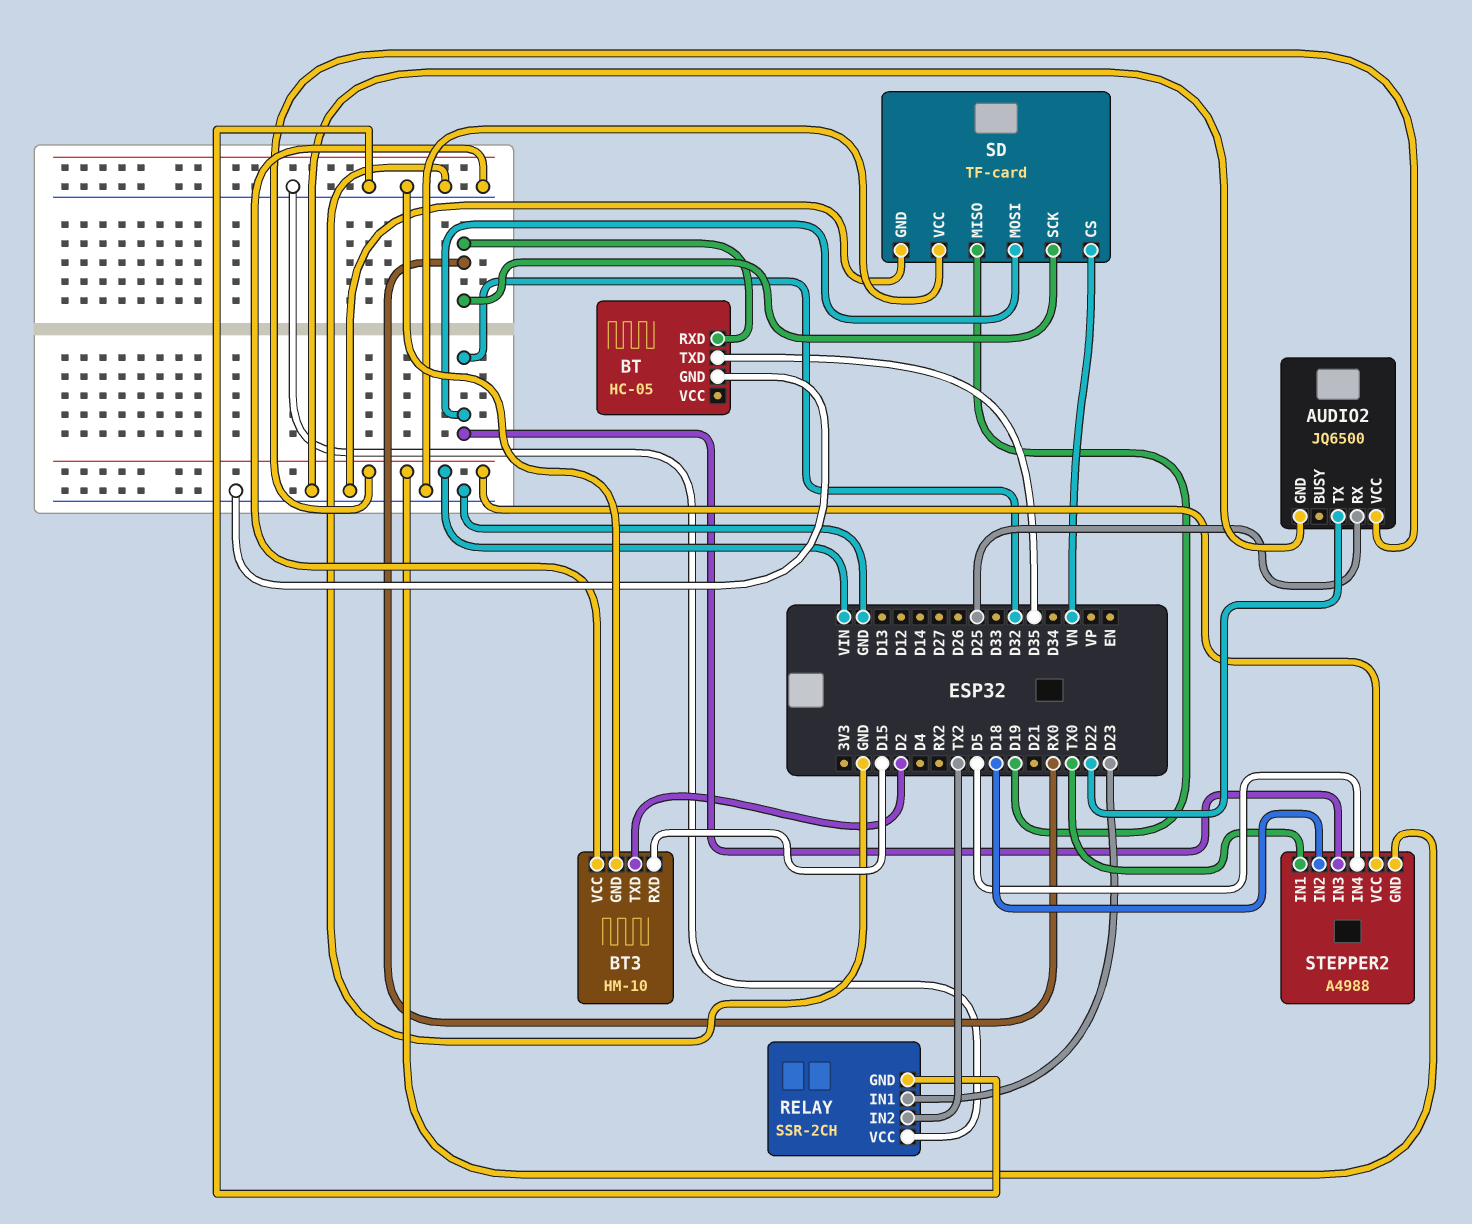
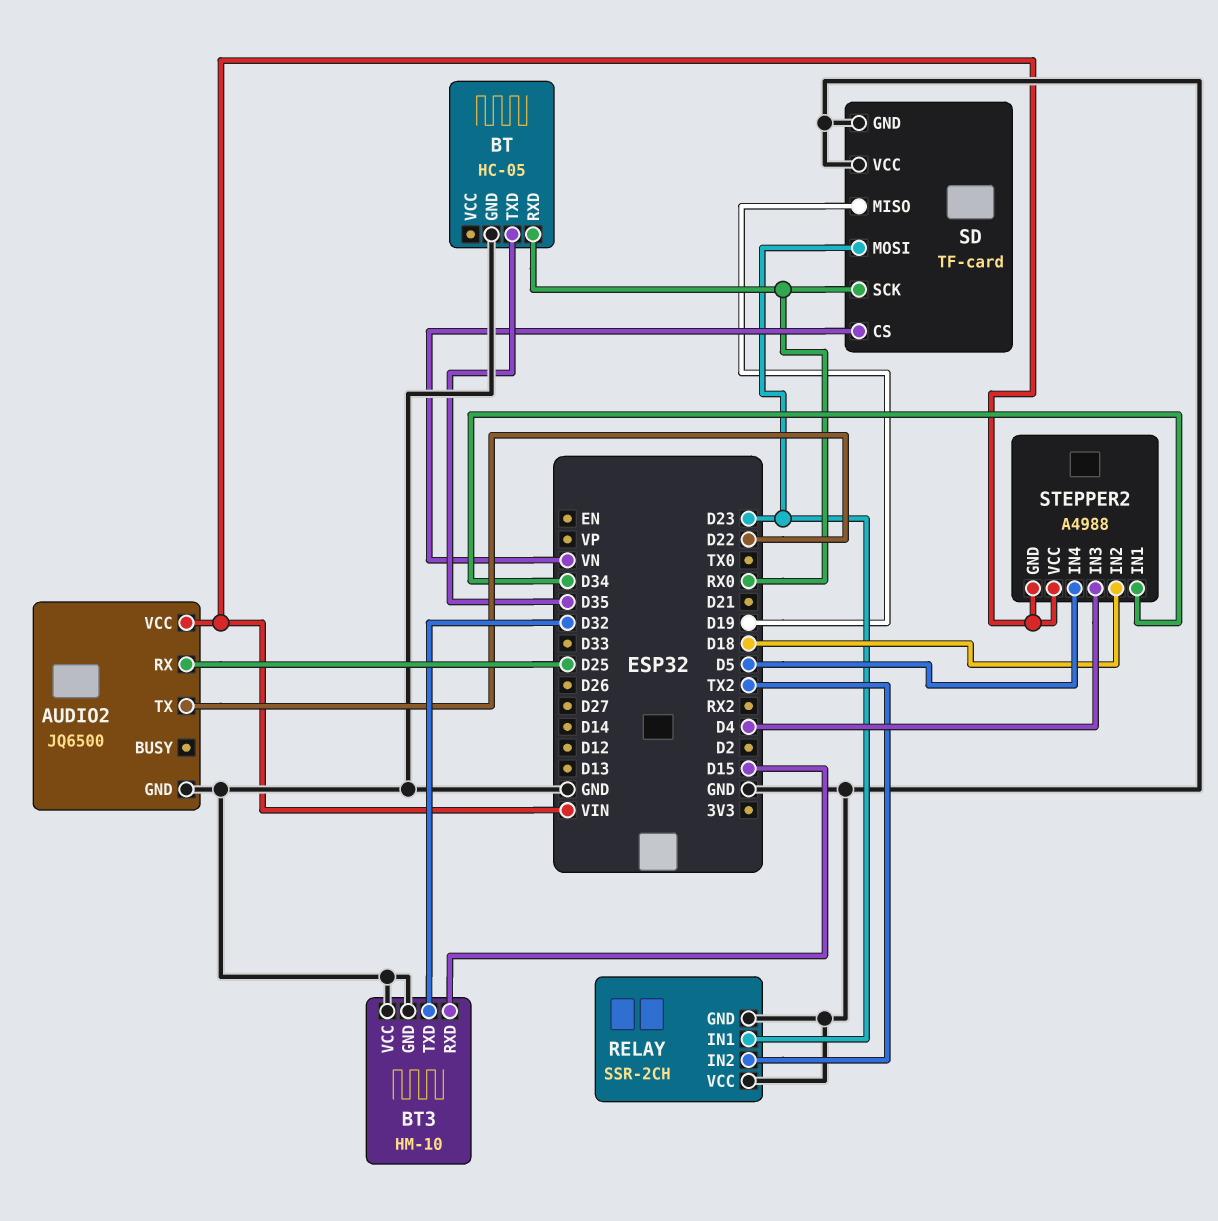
BT3 pin TXD: D2 -> D32
SD pin MOSI: D32 -> D23
STEPPER2 pin IN1: TX0 -> D34
STEPPER2 pin IN3: D32 -> D4

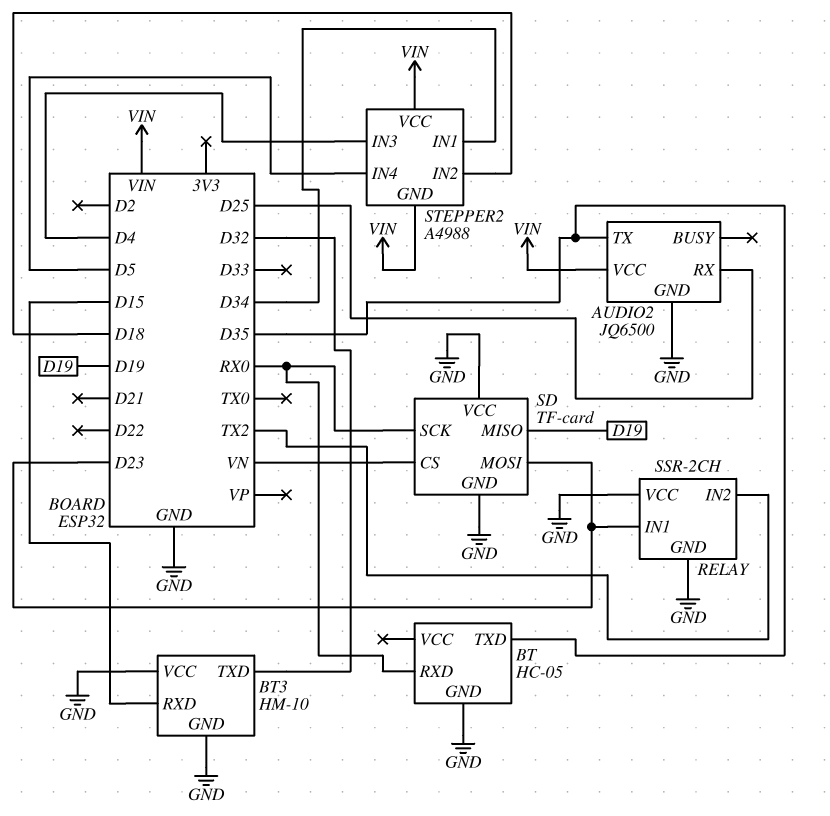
AUDIO2 pin TX: D22 -> D35

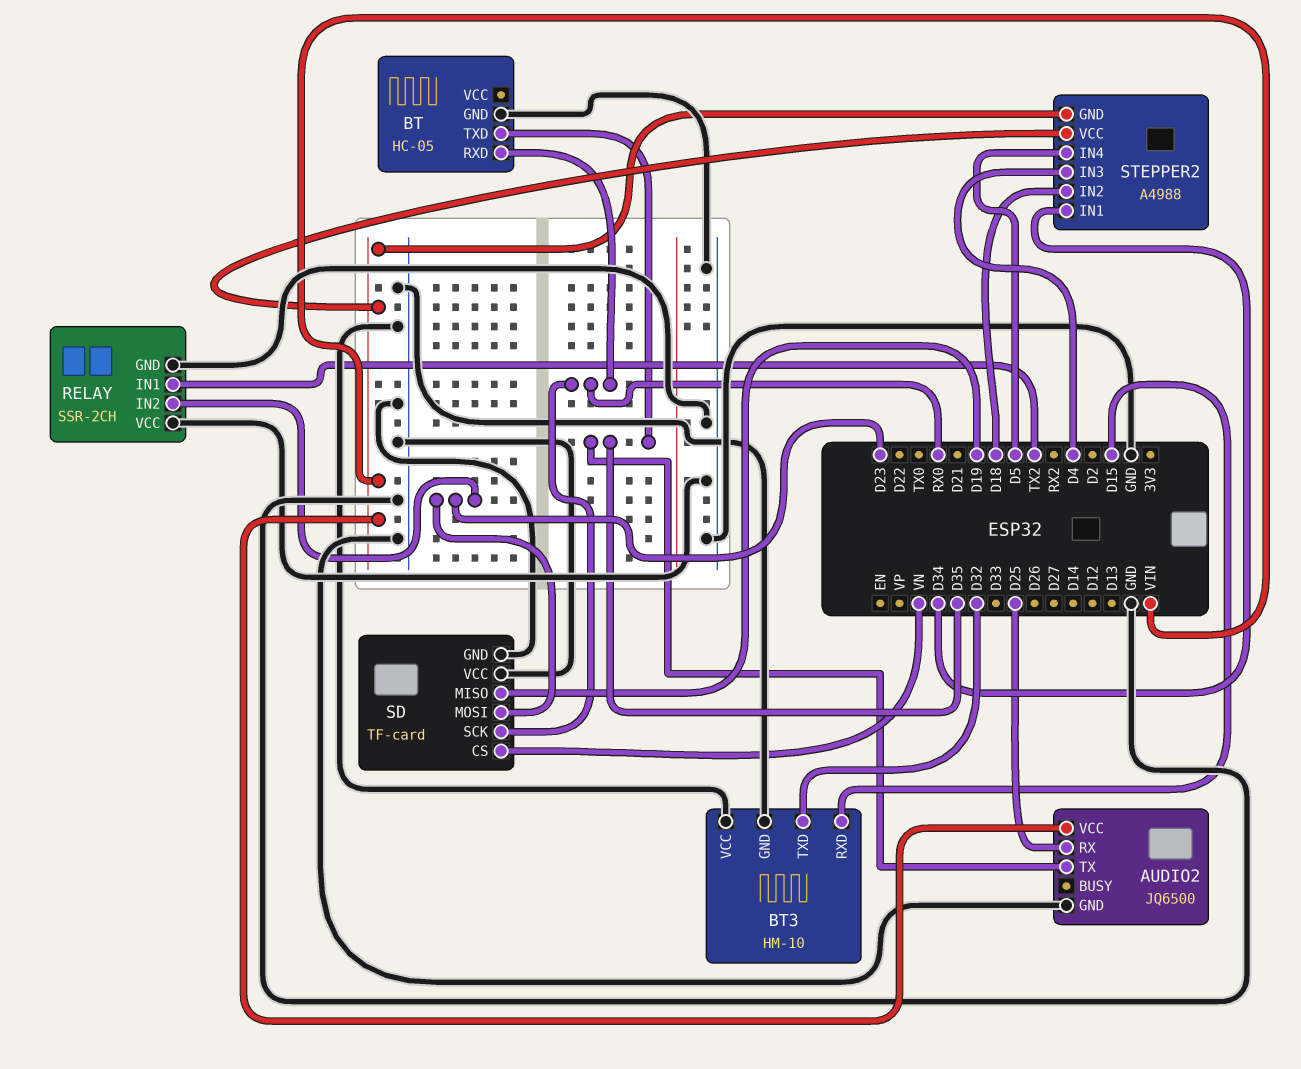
RELAY pin IN1: D23 -> TX2
RELAY pin IN2: TX2 -> D23

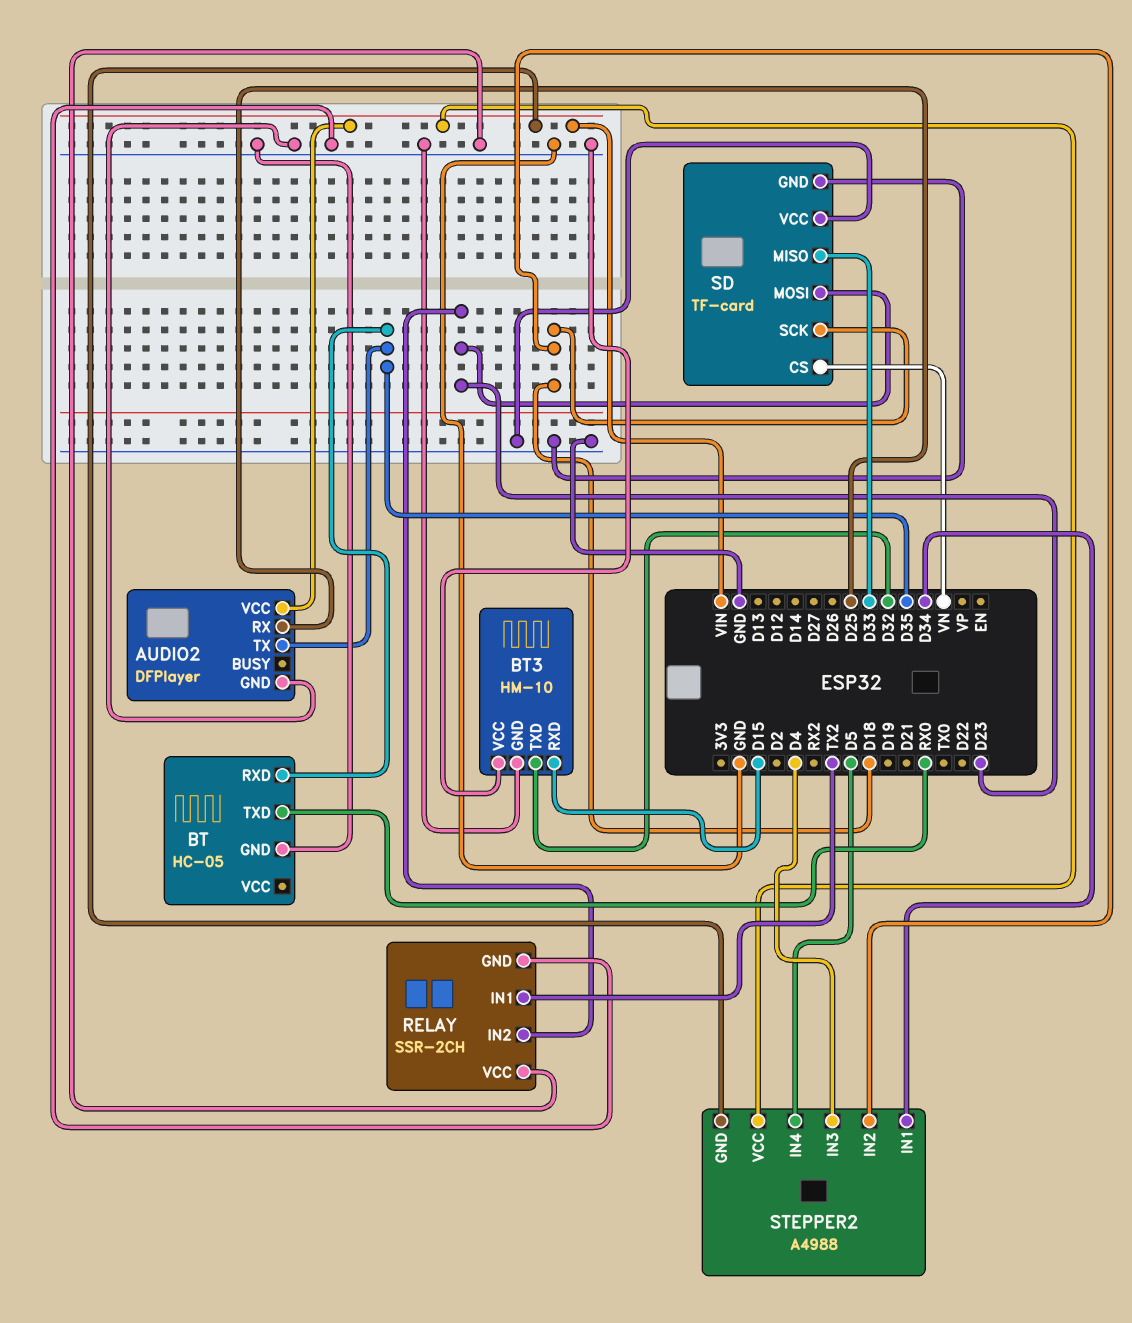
AUDIO2: JQ6500 -> DFPlayer
BT pin RXD: RX0 -> D35
BT pin TXD: D35 -> RX0
SD pin MISO: D19 -> D33
SD pin SCK: RX0 -> D18

